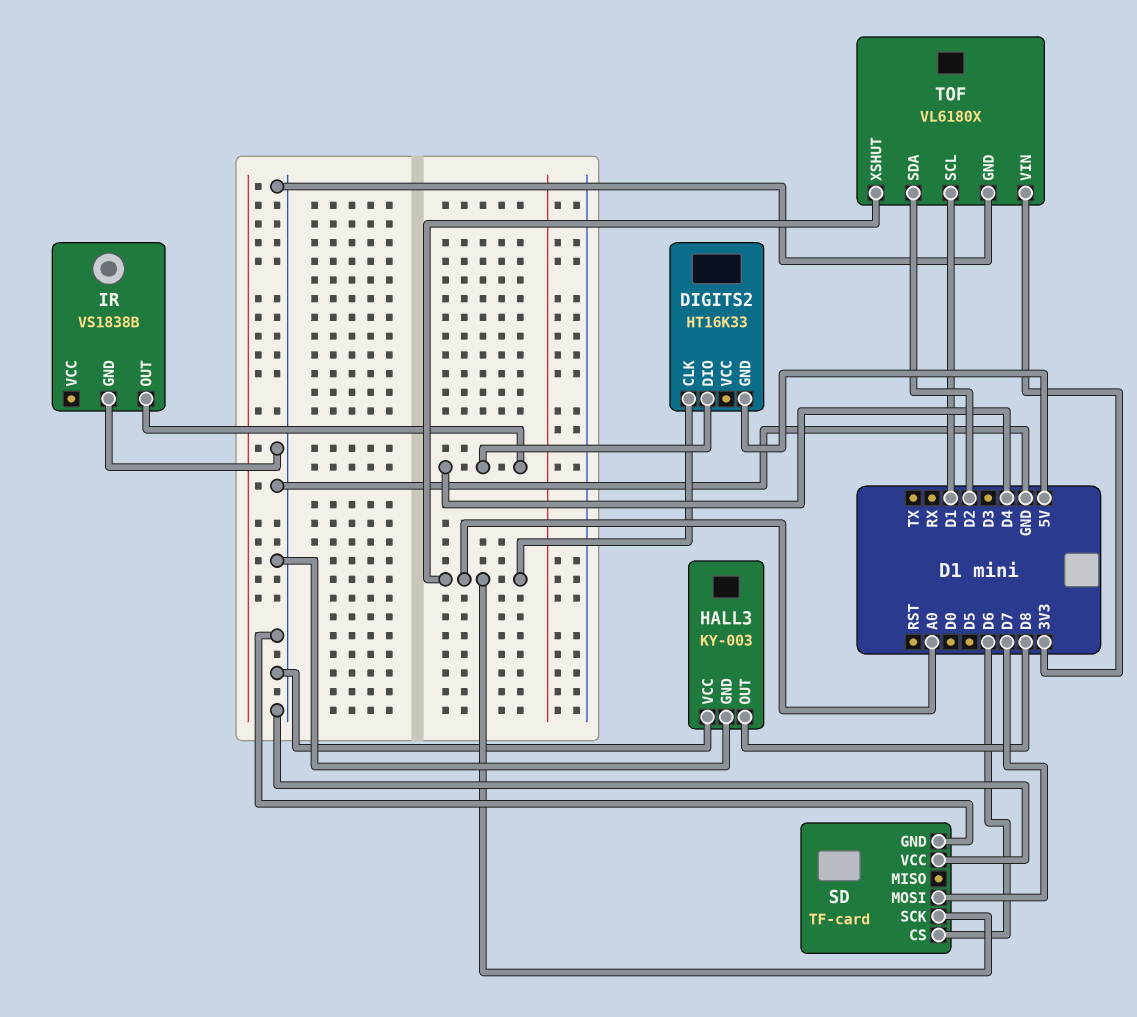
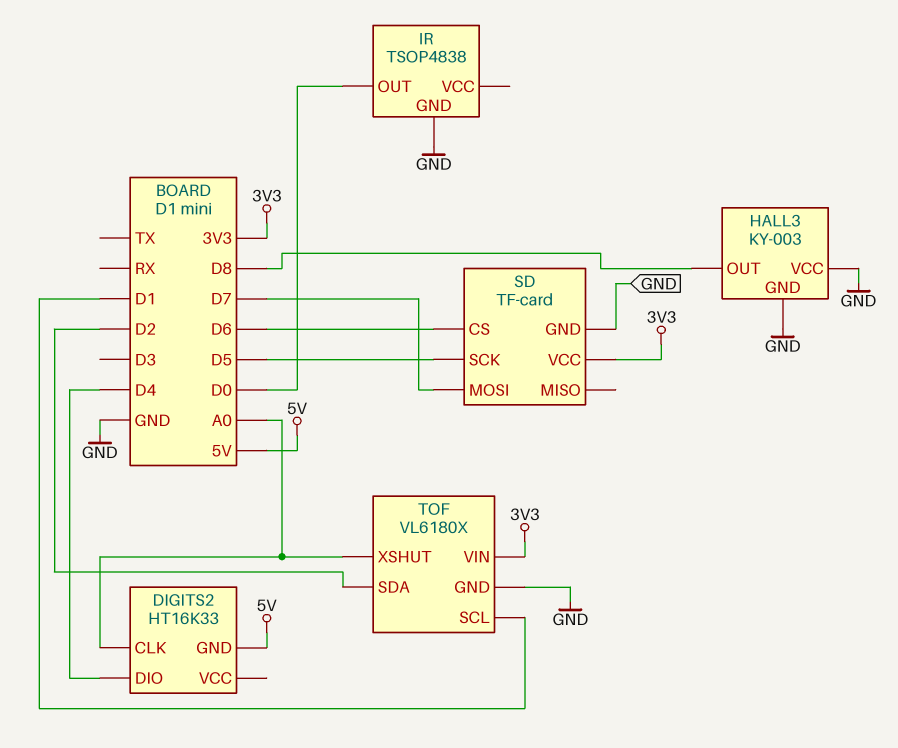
IR: VS1838B -> TSOP4838
IR pin OUT: D4 -> D0
SD pin SCK: A0 -> D5
SD pin VCC: GND -> 3V3

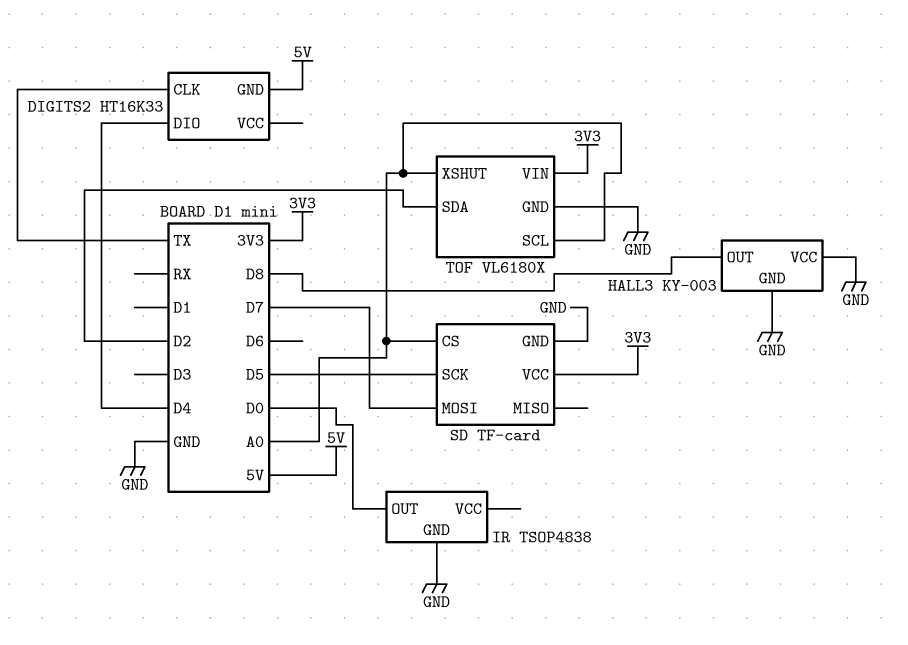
DIGITS2 pin CLK: A0 -> TX
SD pin CS: D6 -> A0
TOF pin SCL: D1 -> A0

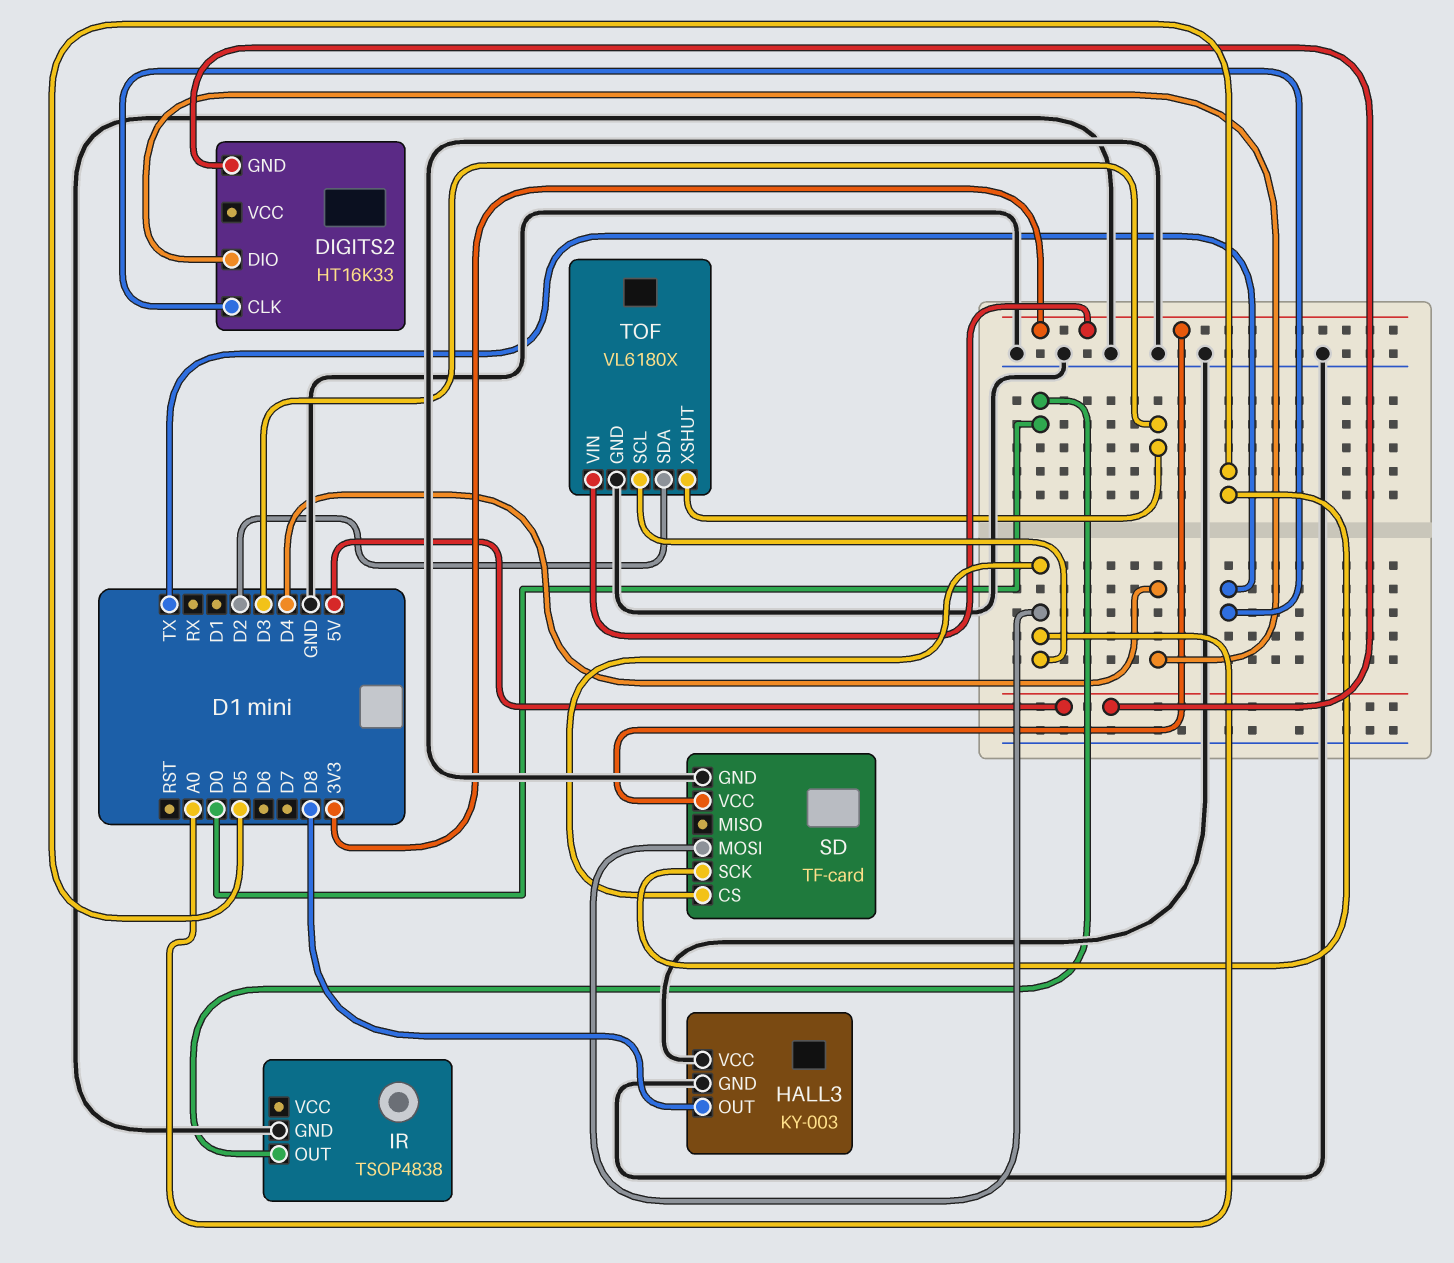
SD pin MOSI: D7 -> A0
TOF pin XSHUT: A0 -> D3

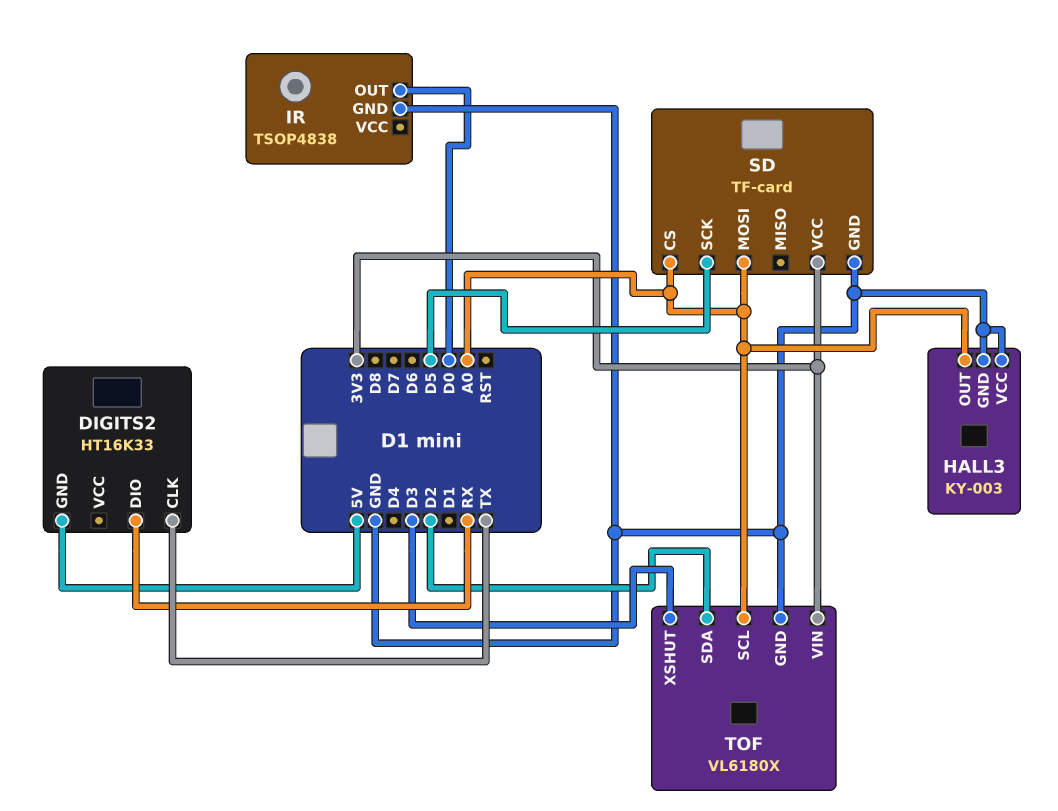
DIGITS2 pin DIO: D4 -> RX
HALL3 pin OUT: D8 -> A0

